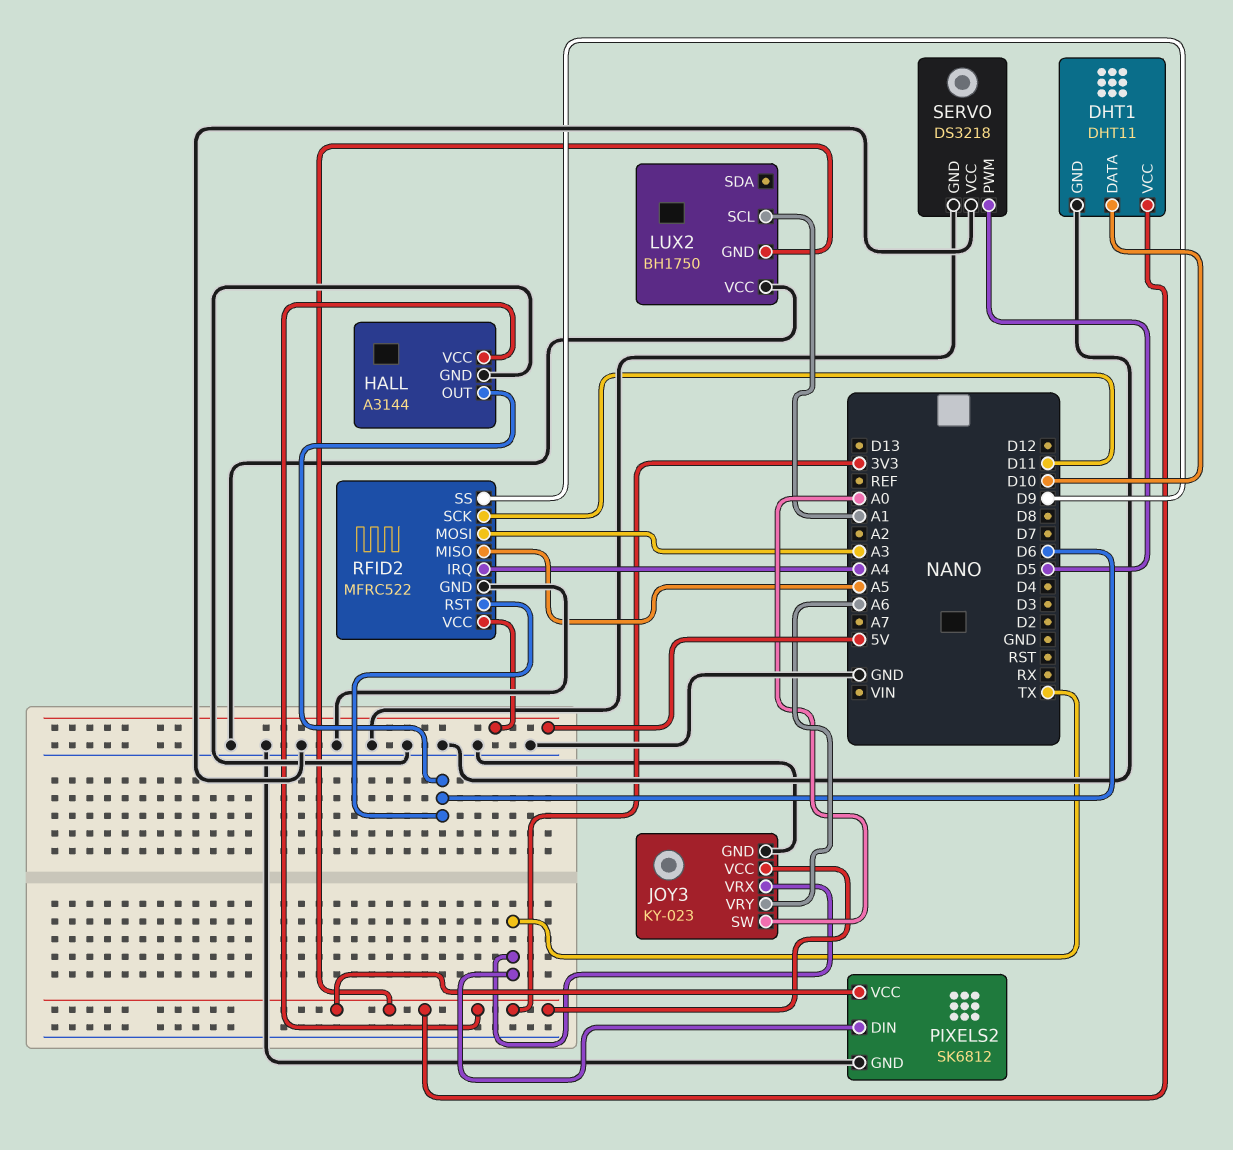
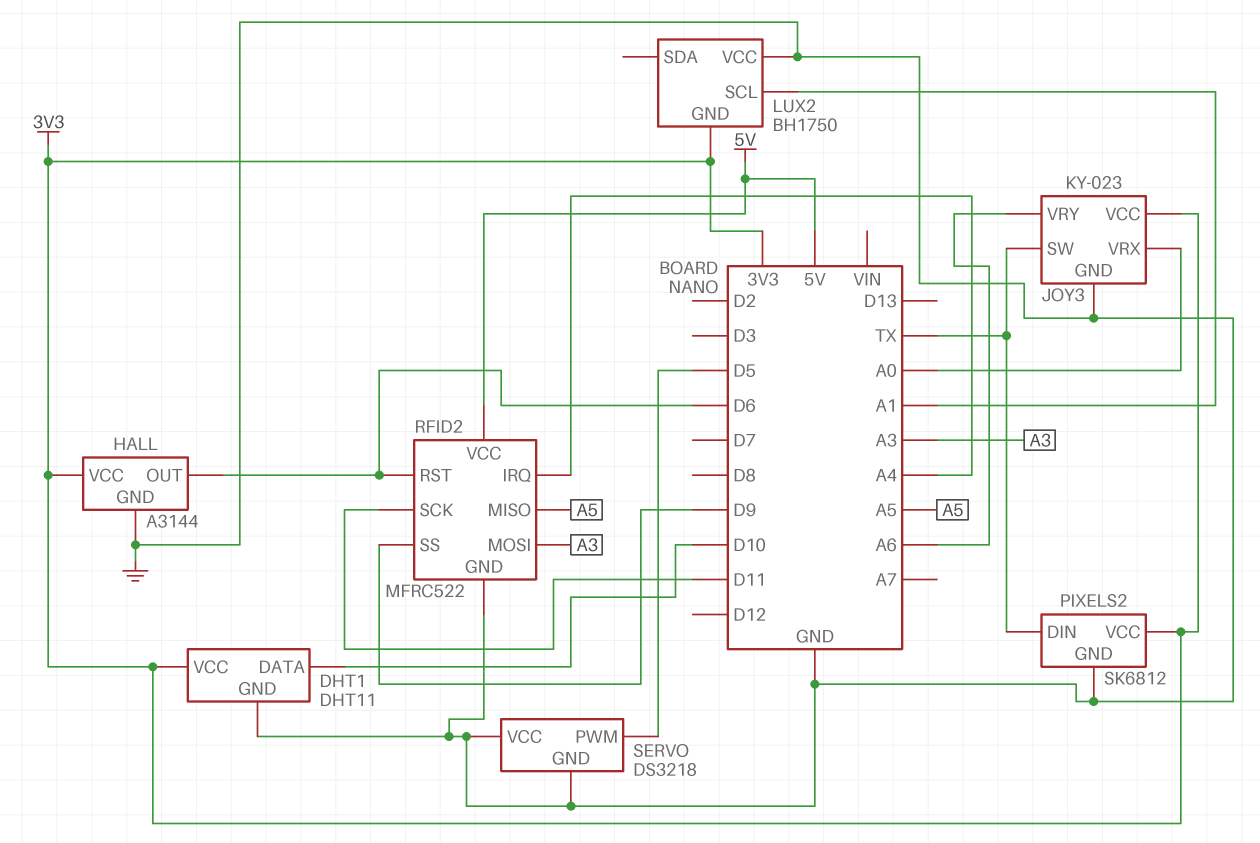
JOY3 pin SW: A0 -> TX
JOY3 pin VRX: TX -> A0

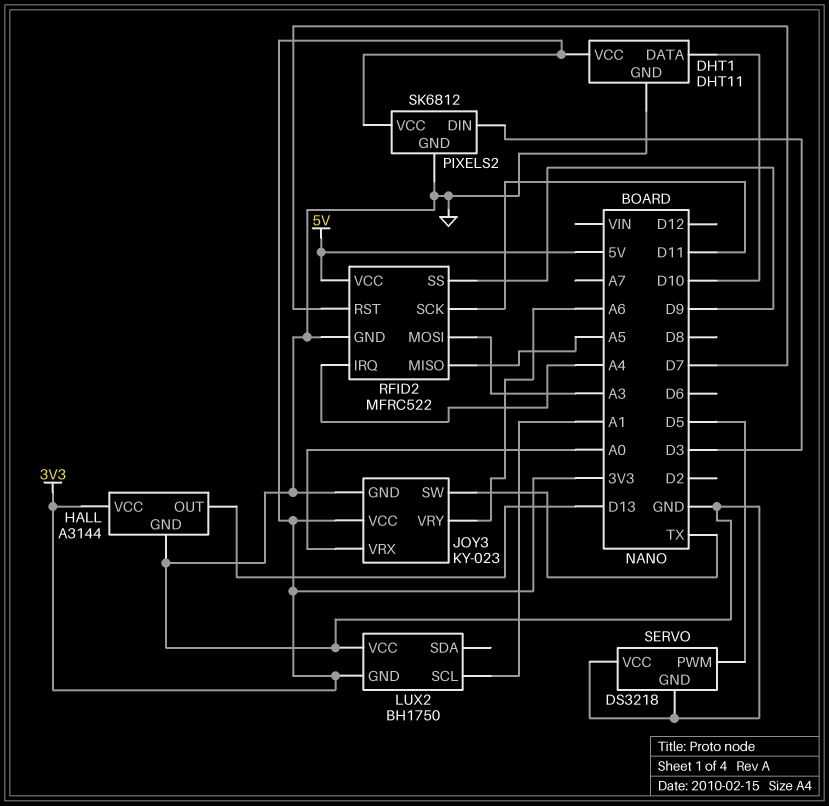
HALL pin OUT: D6 -> D13
PIXELS2 pin DIN: TX -> D3
RFID2 pin RST: D6 -> D7

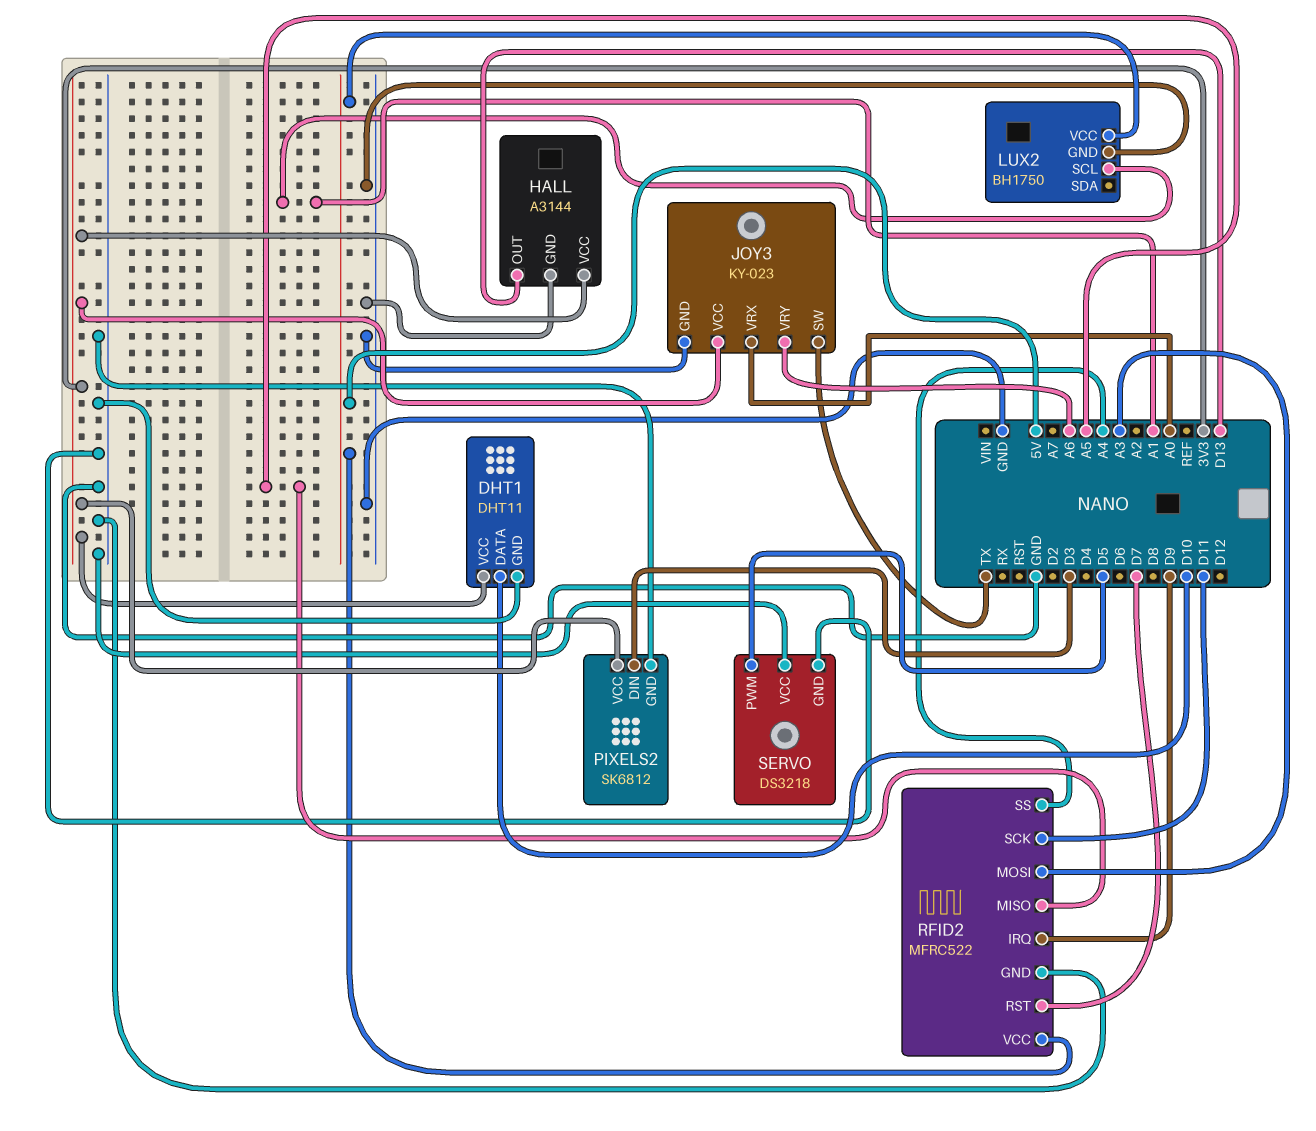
LUX2 pin GND: 3V3 -> GND
LUX2 pin VCC: GND -> 5V
RFID2 pin IRQ: A4 -> D9
RFID2 pin SS: D9 -> A4

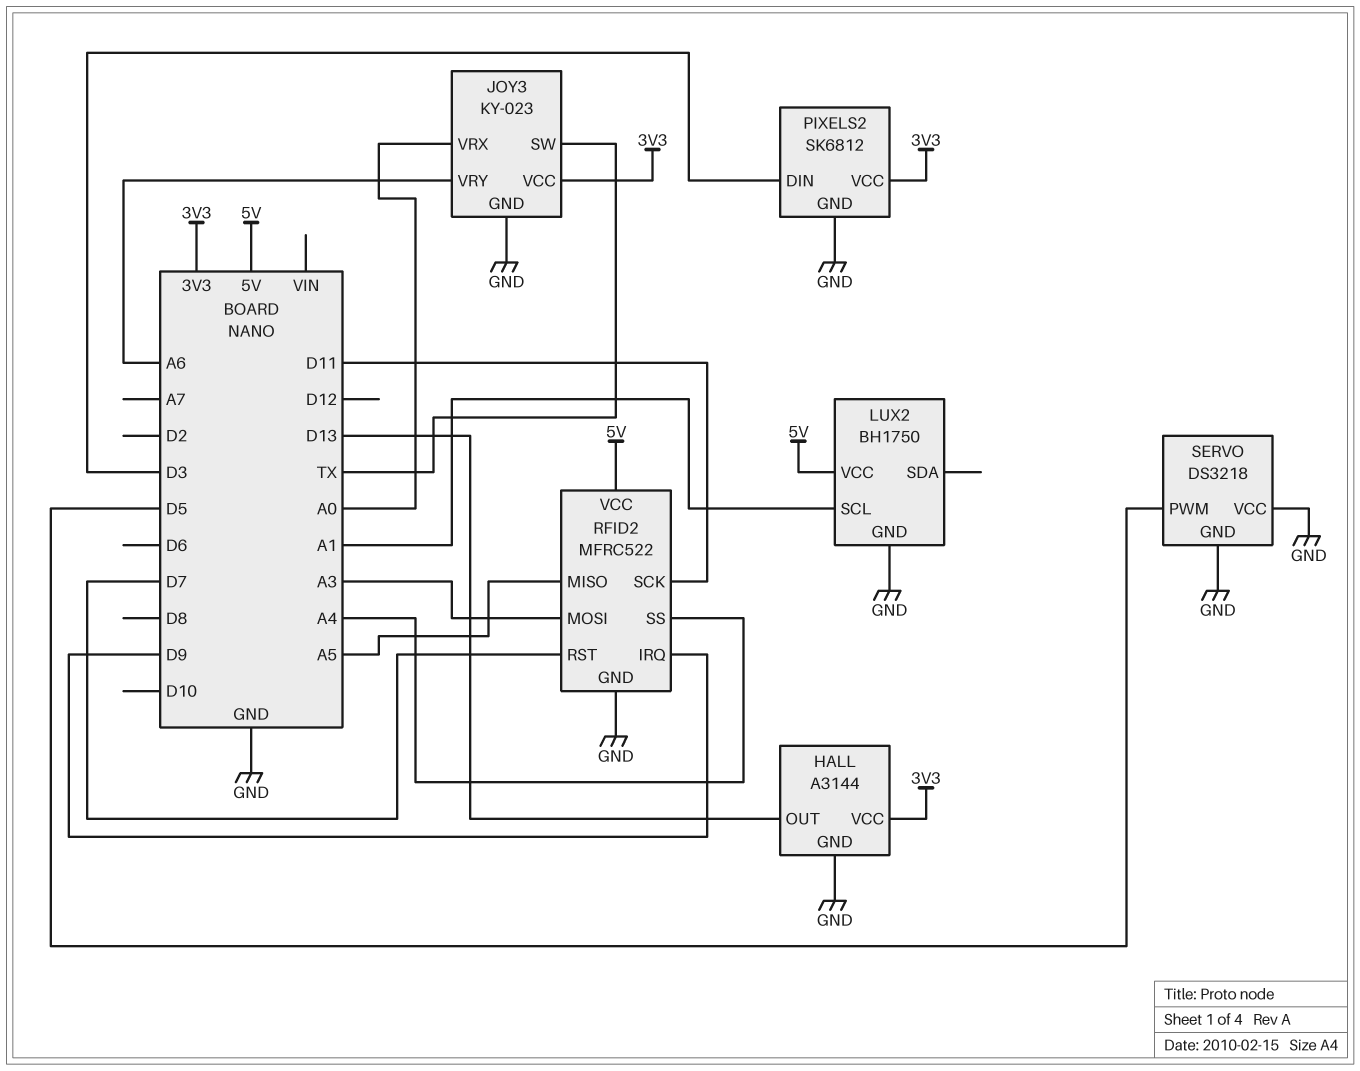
DHT1: DHT11 -> none
DHT1 pin DATA: D10 -> none
DHT1 pin GND: GND -> none
DHT1 pin VCC: 3V3 -> none

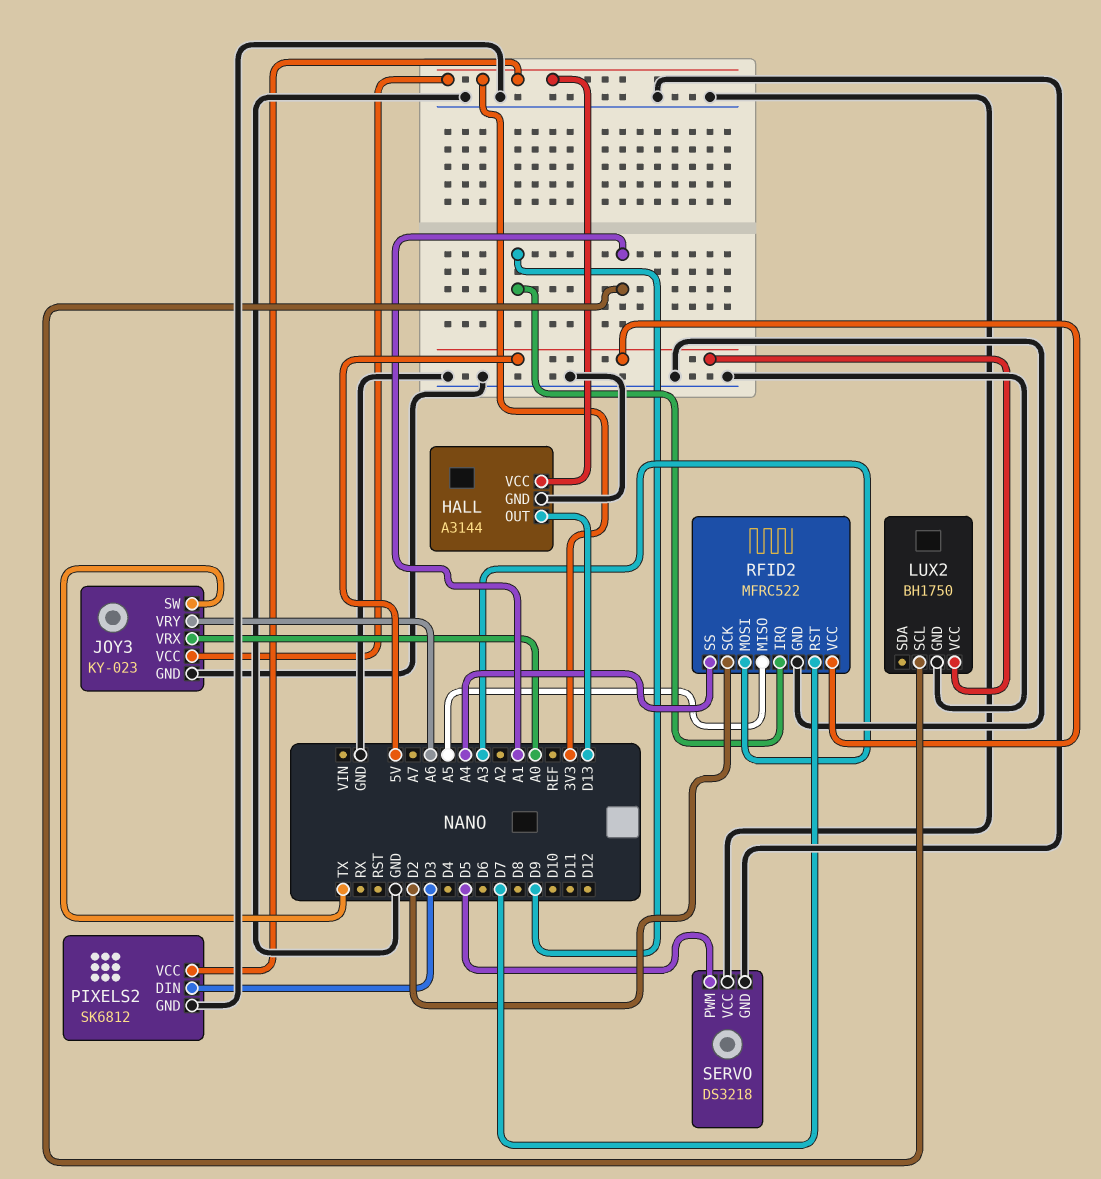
RFID2 pin SCK: D11 -> D2

